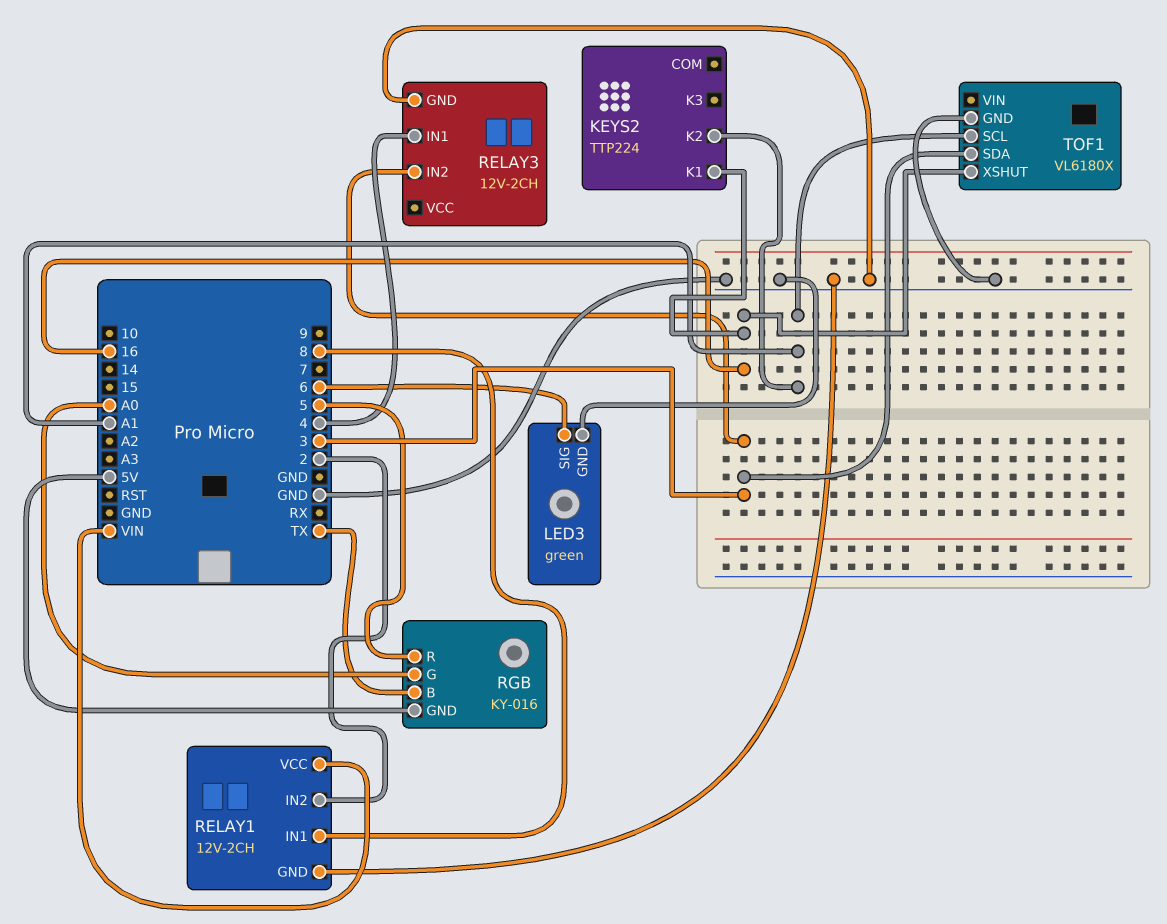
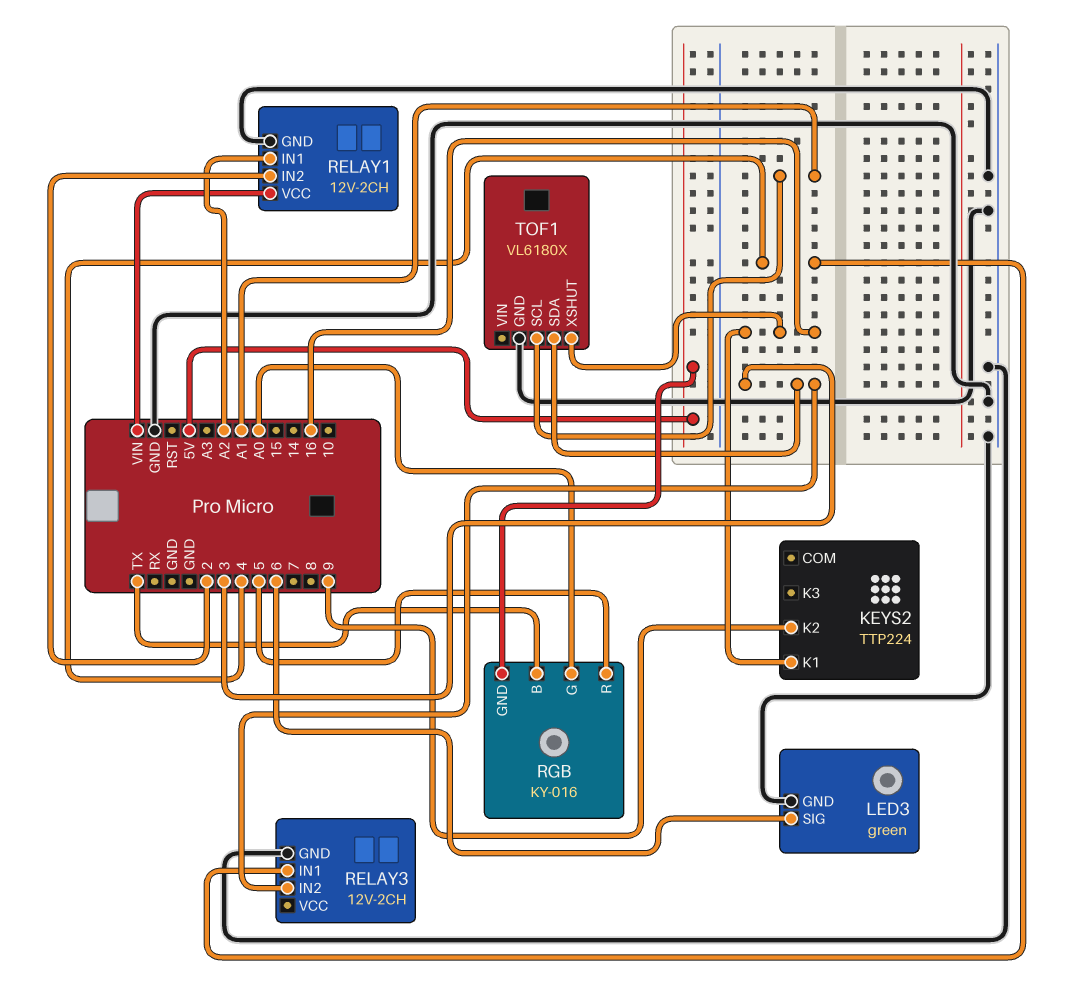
KEYS2 pin K2: A1 -> 9
RELAY1 pin IN1: 8 -> A2

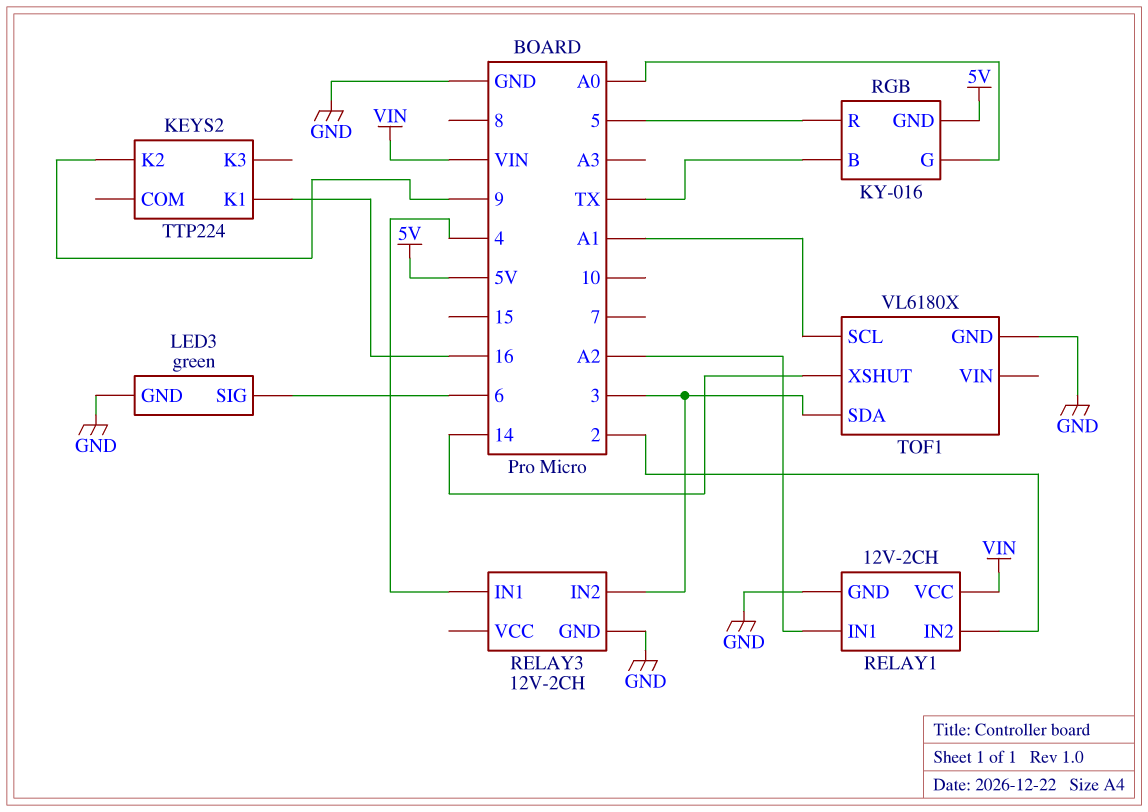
TOF1 pin XSHUT: 16 -> 14

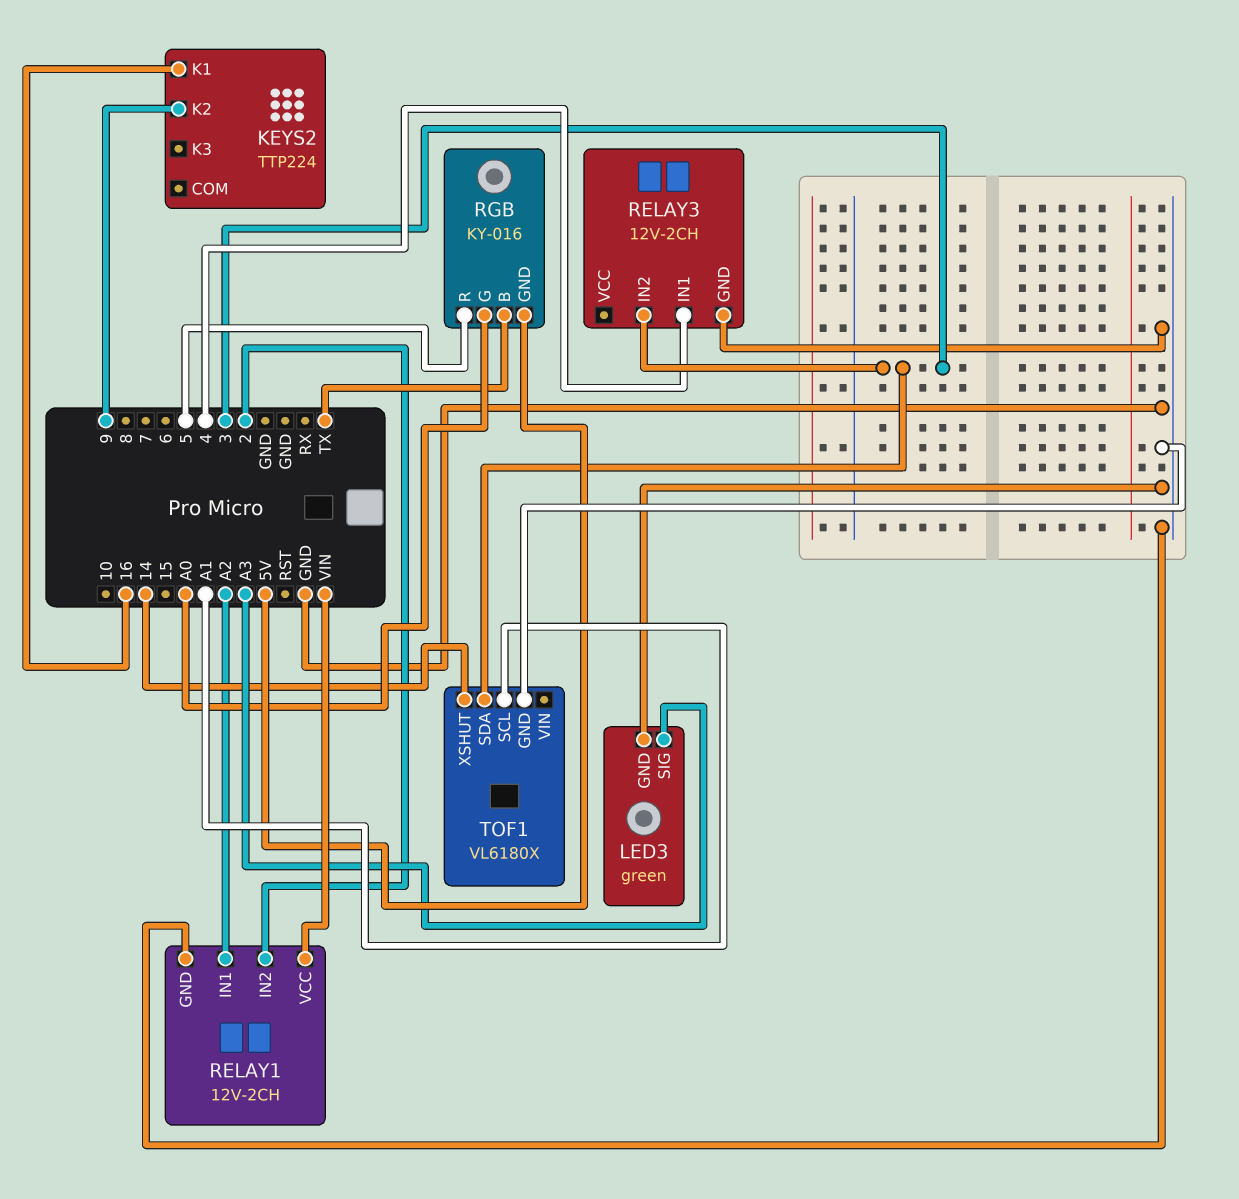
LED3 pin SIG: 6 -> A3

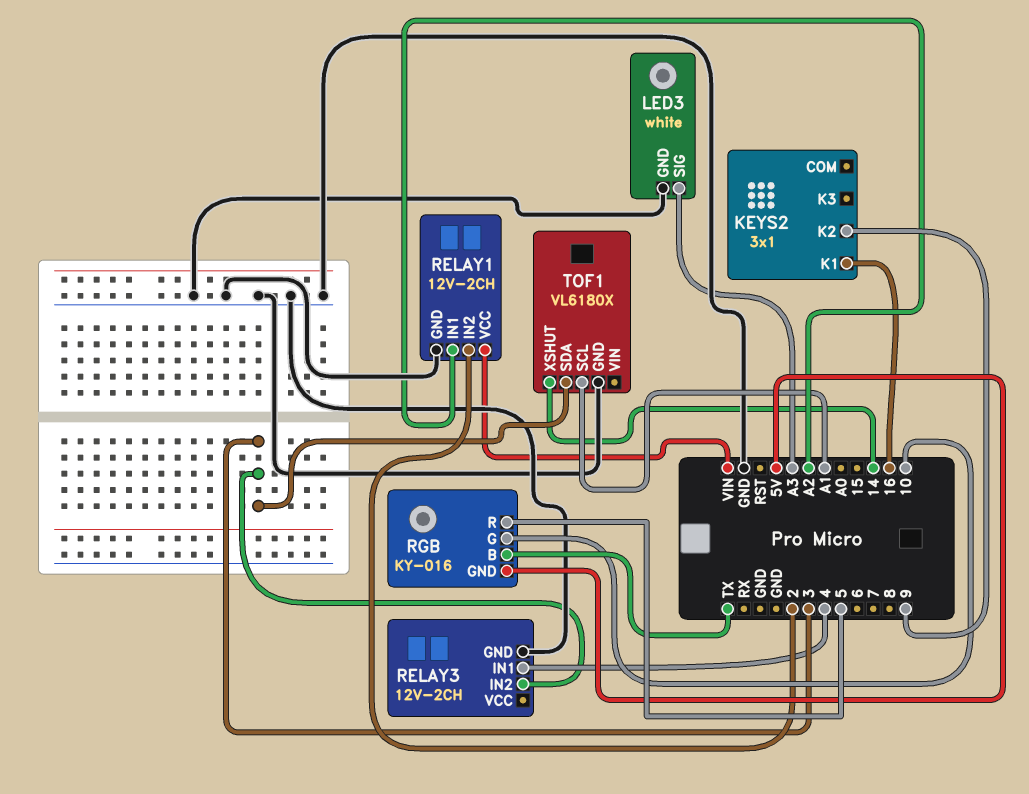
KEYS2: TTP224 -> 3x1
LED3: green -> white
RGB pin G: A0 -> 10

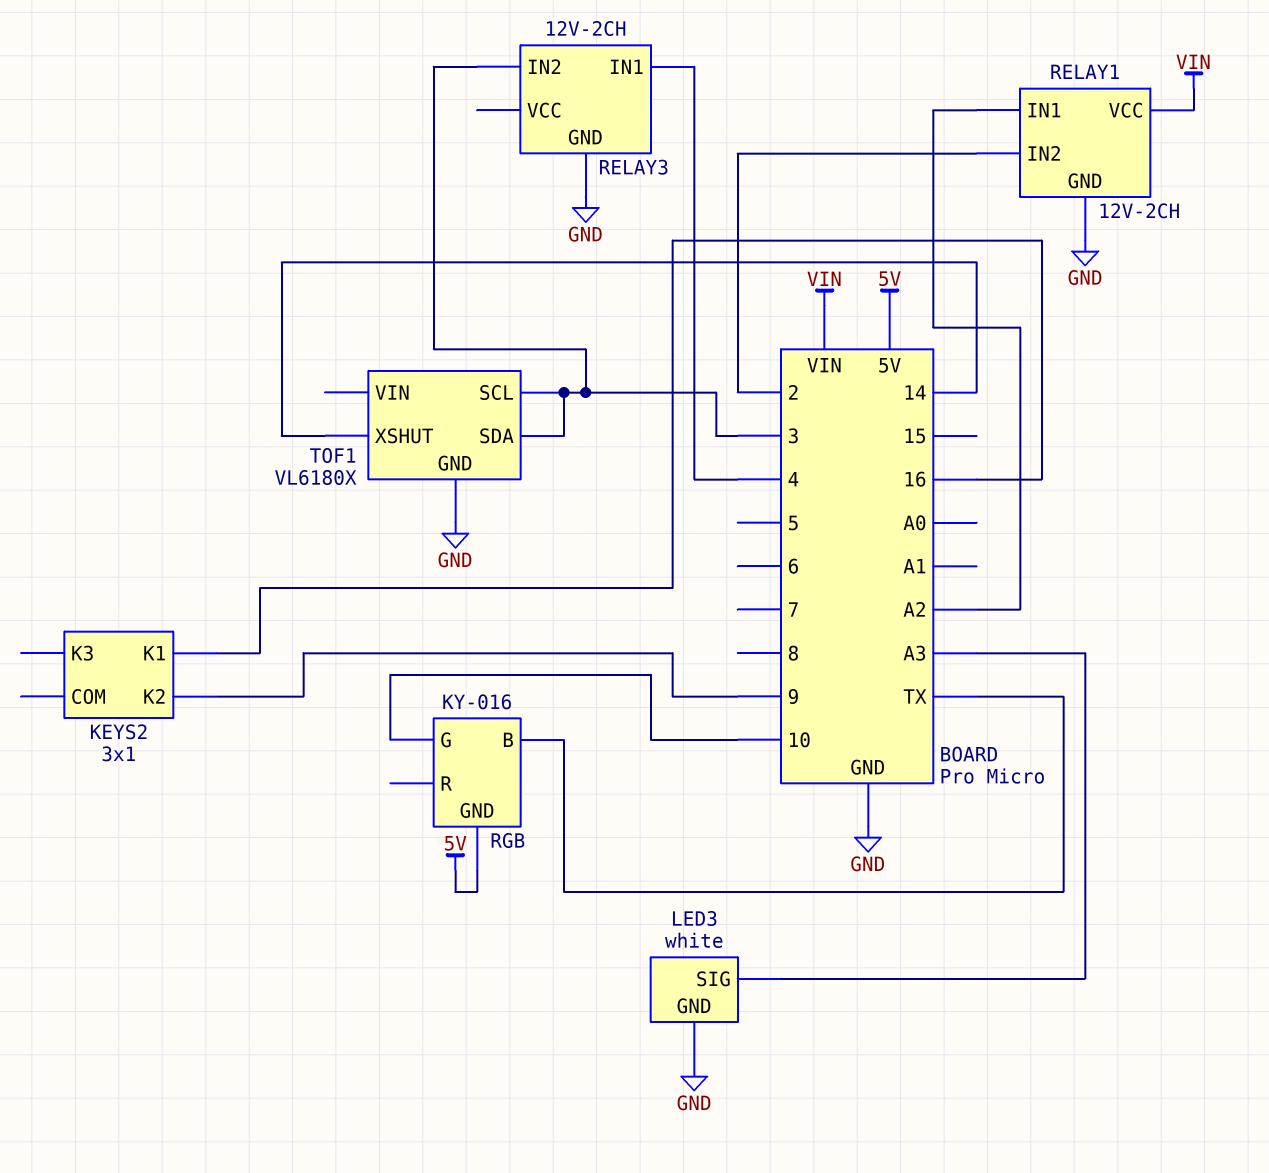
RGB pin R: 5 -> none
TOF1 pin SCL: A1 -> 3

